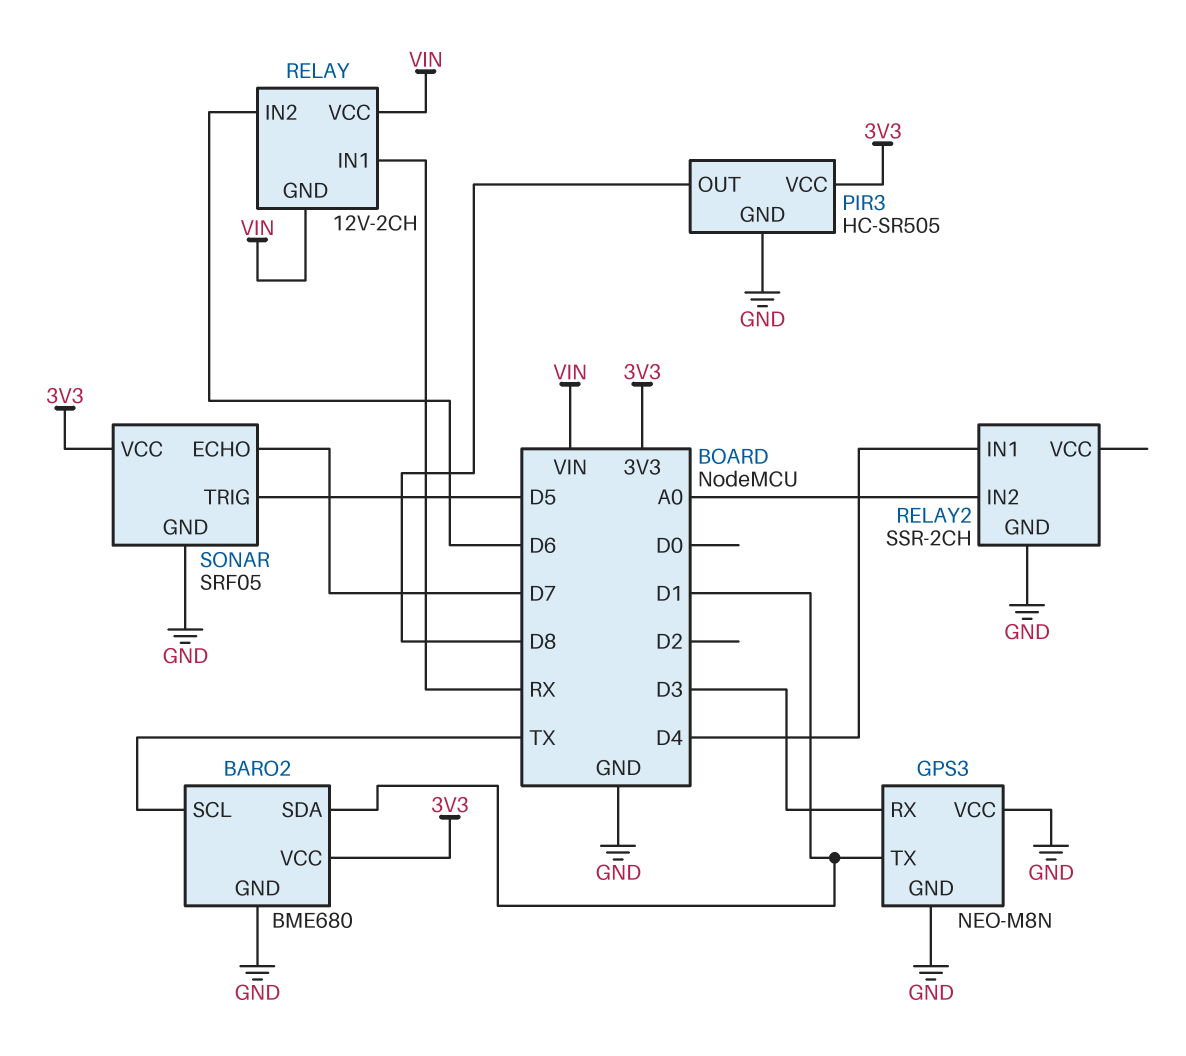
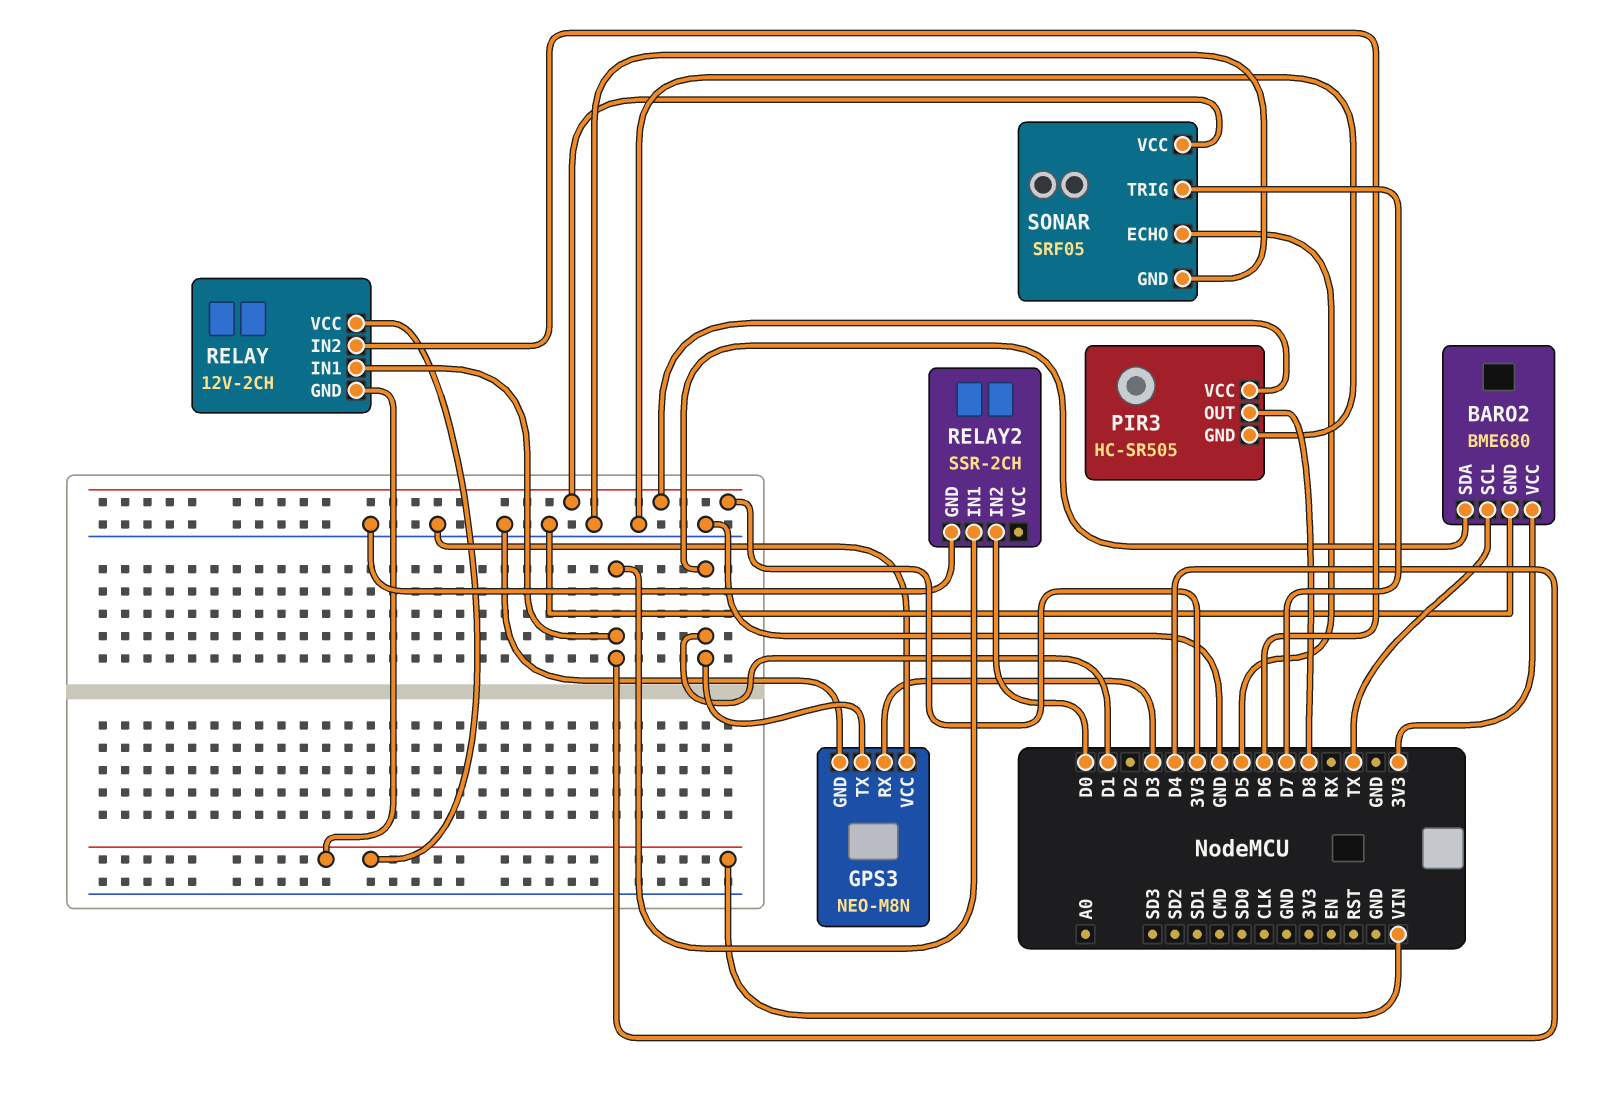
RELAY pin IN1: RX -> D4
RELAY2 pin IN2: A0 -> D0
SONAR pin ECHO: D7 -> D5
SONAR pin TRIG: D5 -> D7

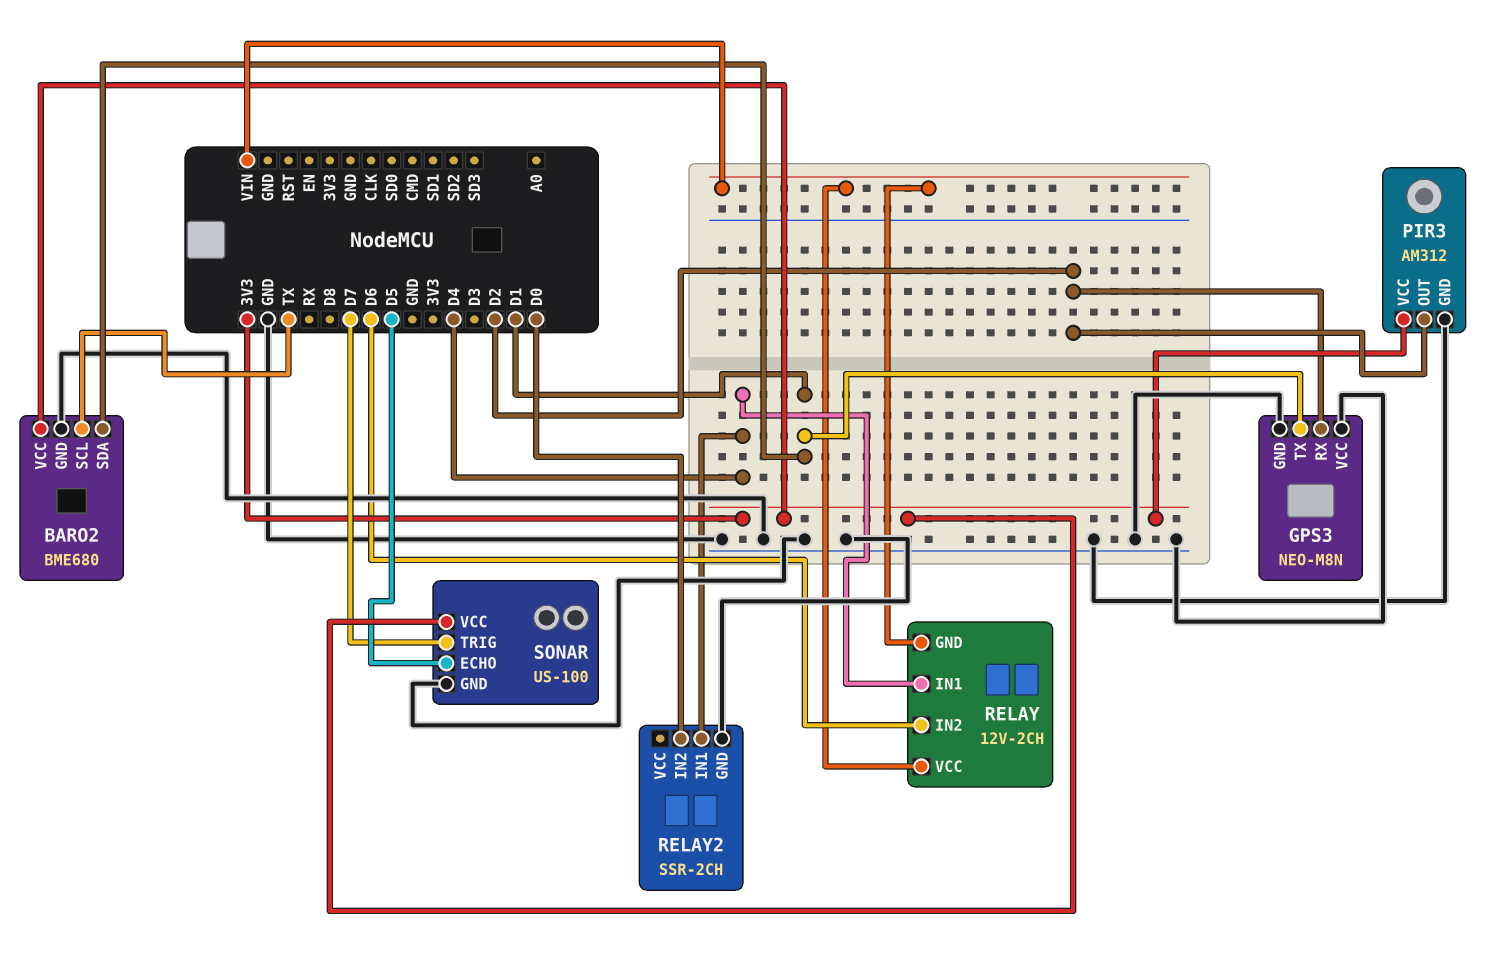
GPS3 pin RX: D3 -> D2
PIR3: HC-SR505 -> AM312
PIR3 pin OUT: D8 -> D2
SONAR: SRF05 -> US-100

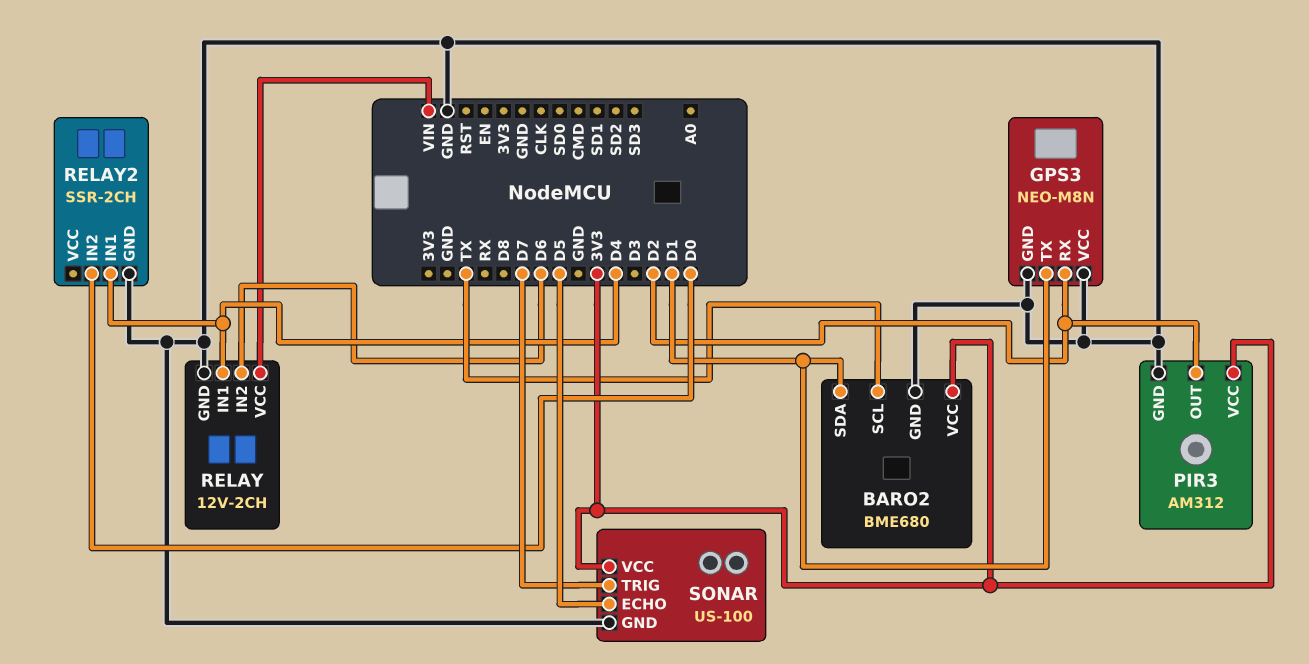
RELAY pin GND: VIN -> GND

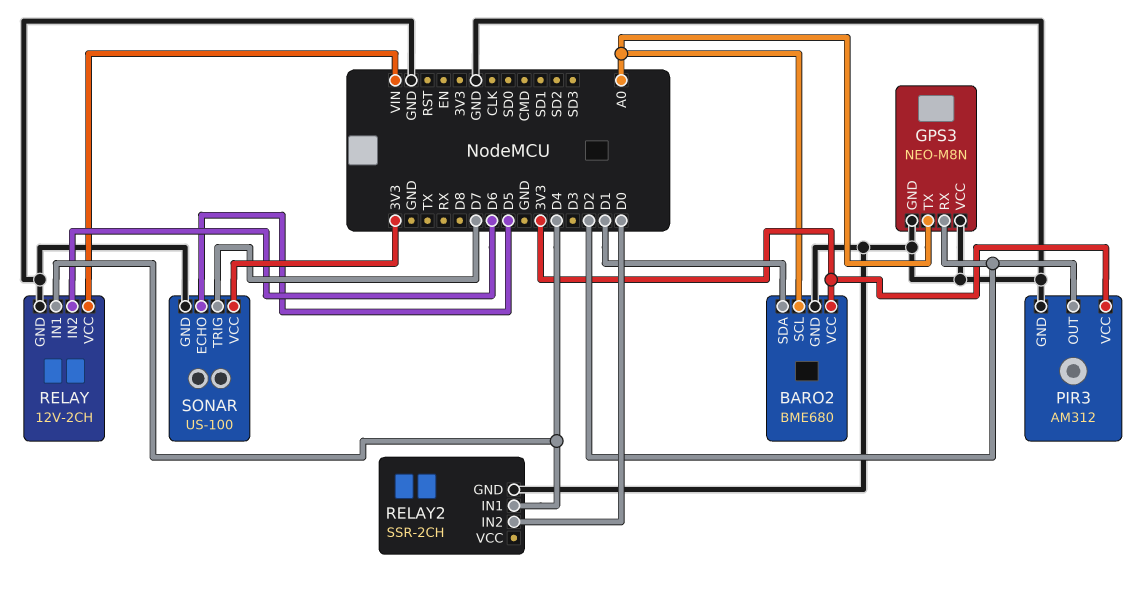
BARO2 pin SCL: TX -> A0
GPS3 pin TX: D1 -> A0

